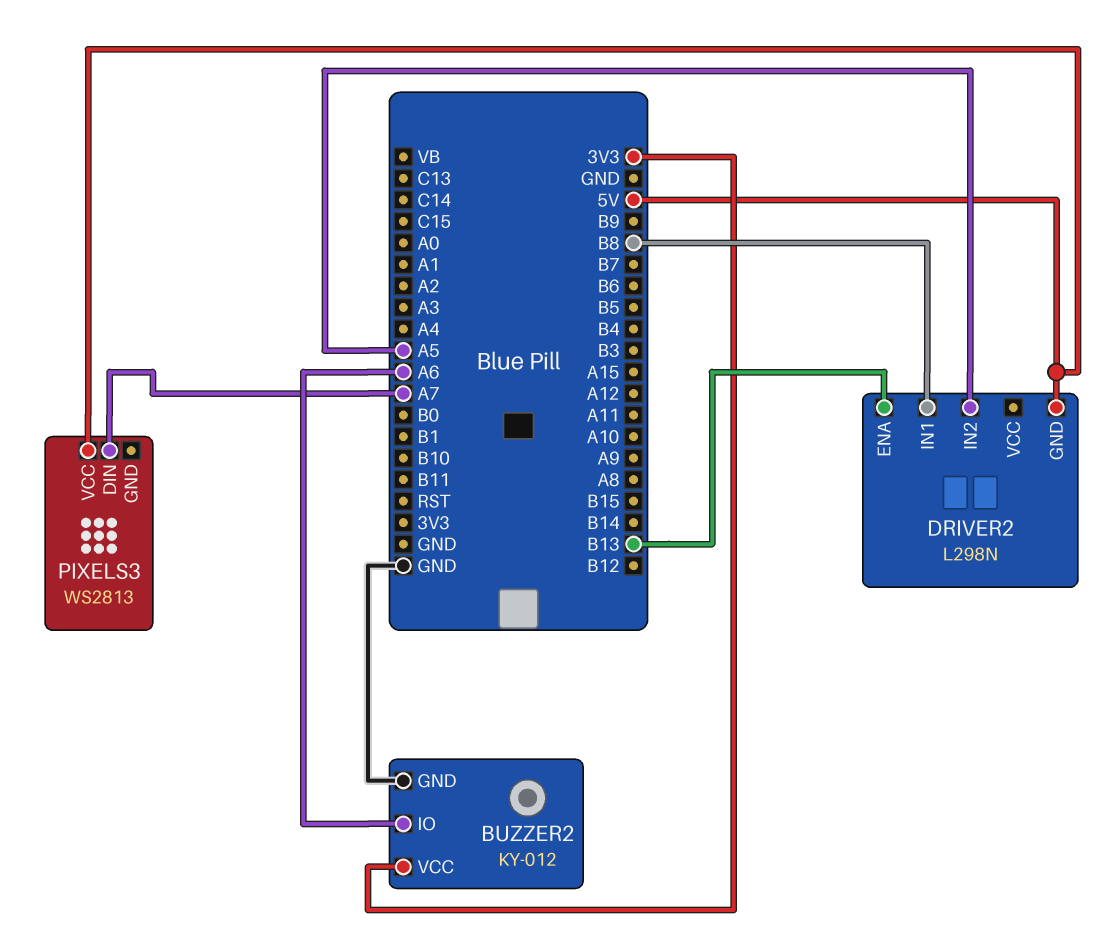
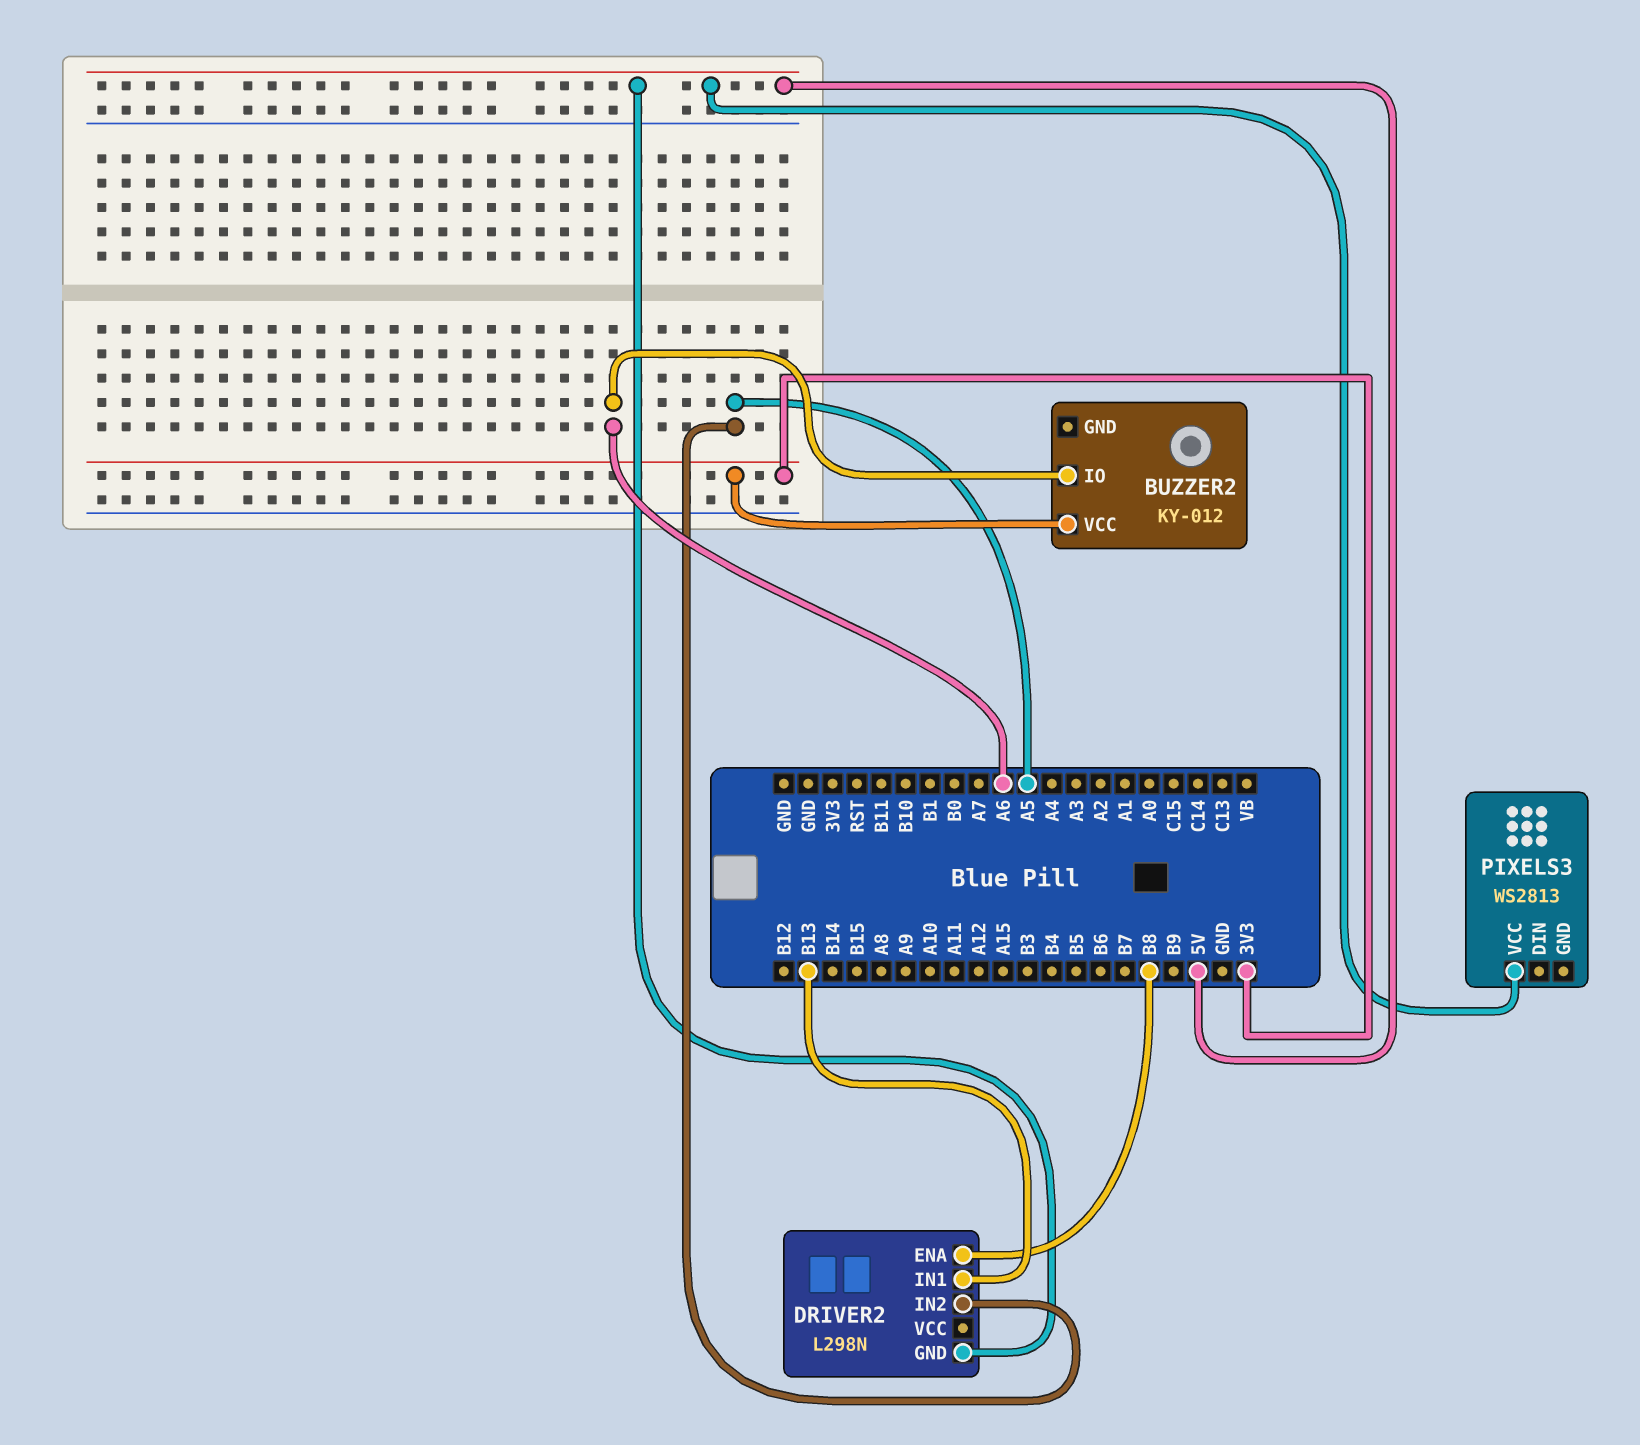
BUZZER2 pin GND: GND -> none
DRIVER2 pin ENA: B13 -> B8
DRIVER2 pin IN1: B8 -> B13
PIXELS3 pin DIN: A7 -> none

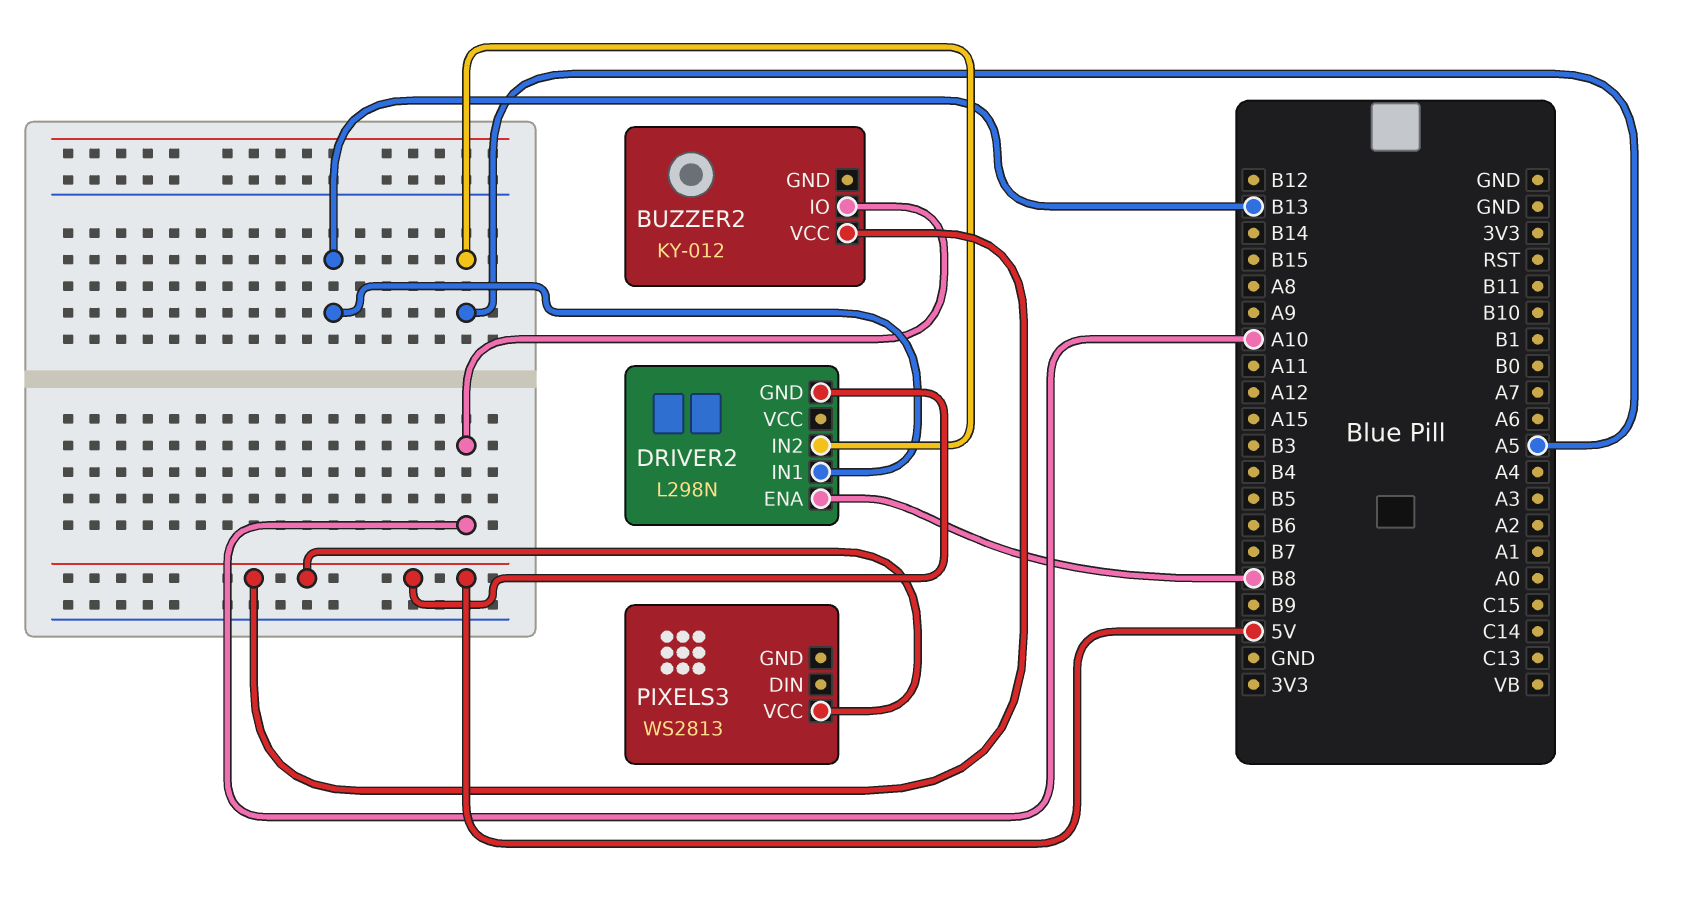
BUZZER2 pin IO: A6 -> A10
BUZZER2 pin VCC: 3V3 -> 5V

